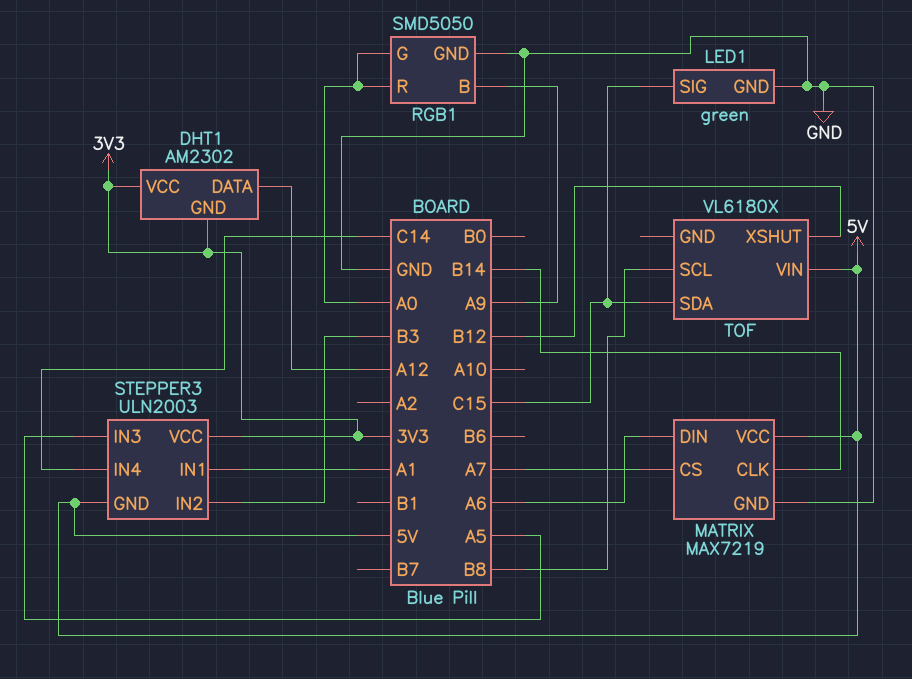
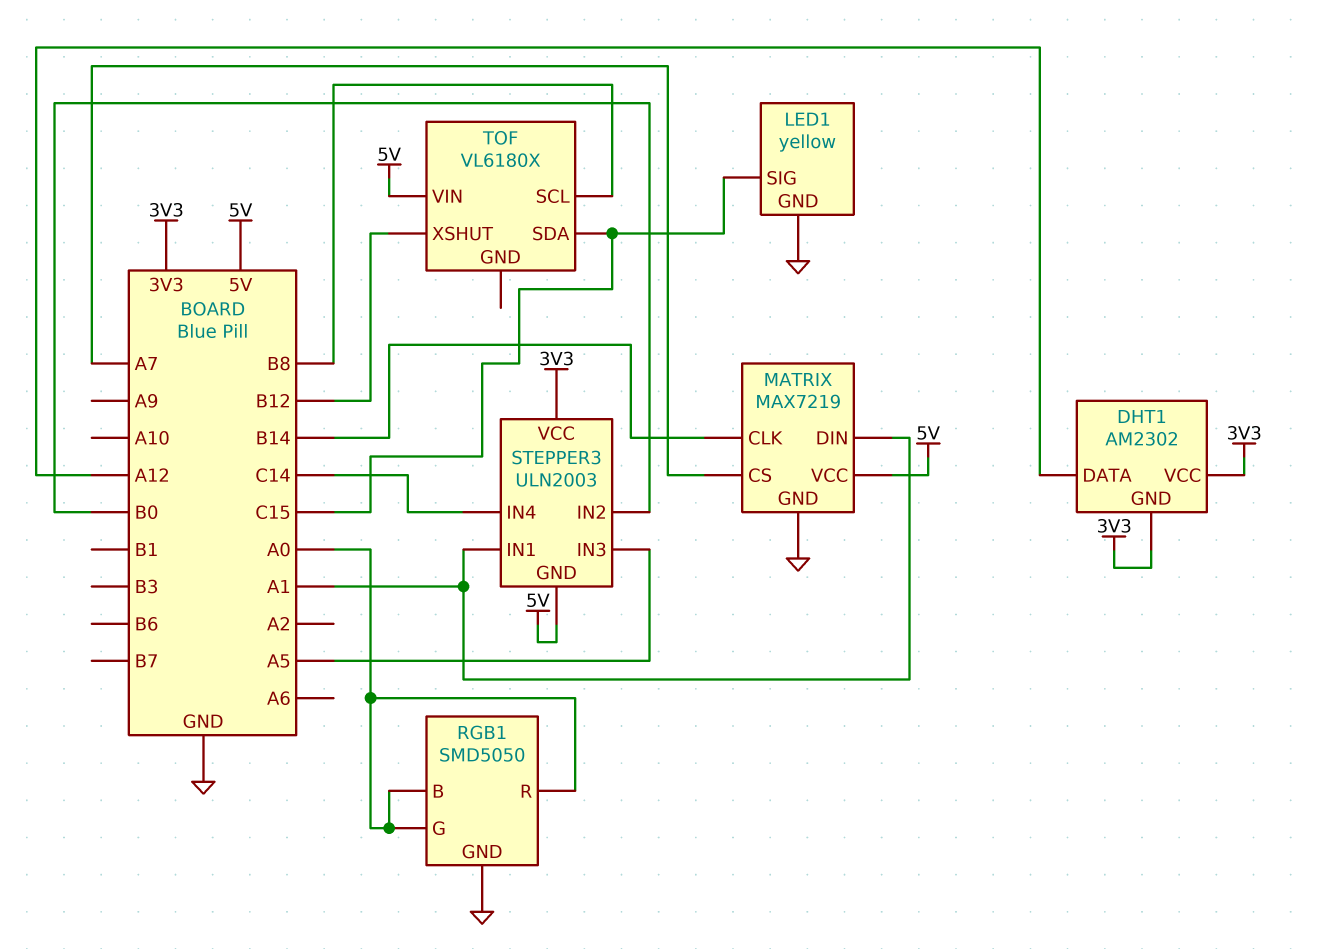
LED1: green -> yellow
MATRIX pin DIN: A6 -> A1
RGB1 pin B: A9 -> A0
STEPPER3 pin IN2: B3 -> B0

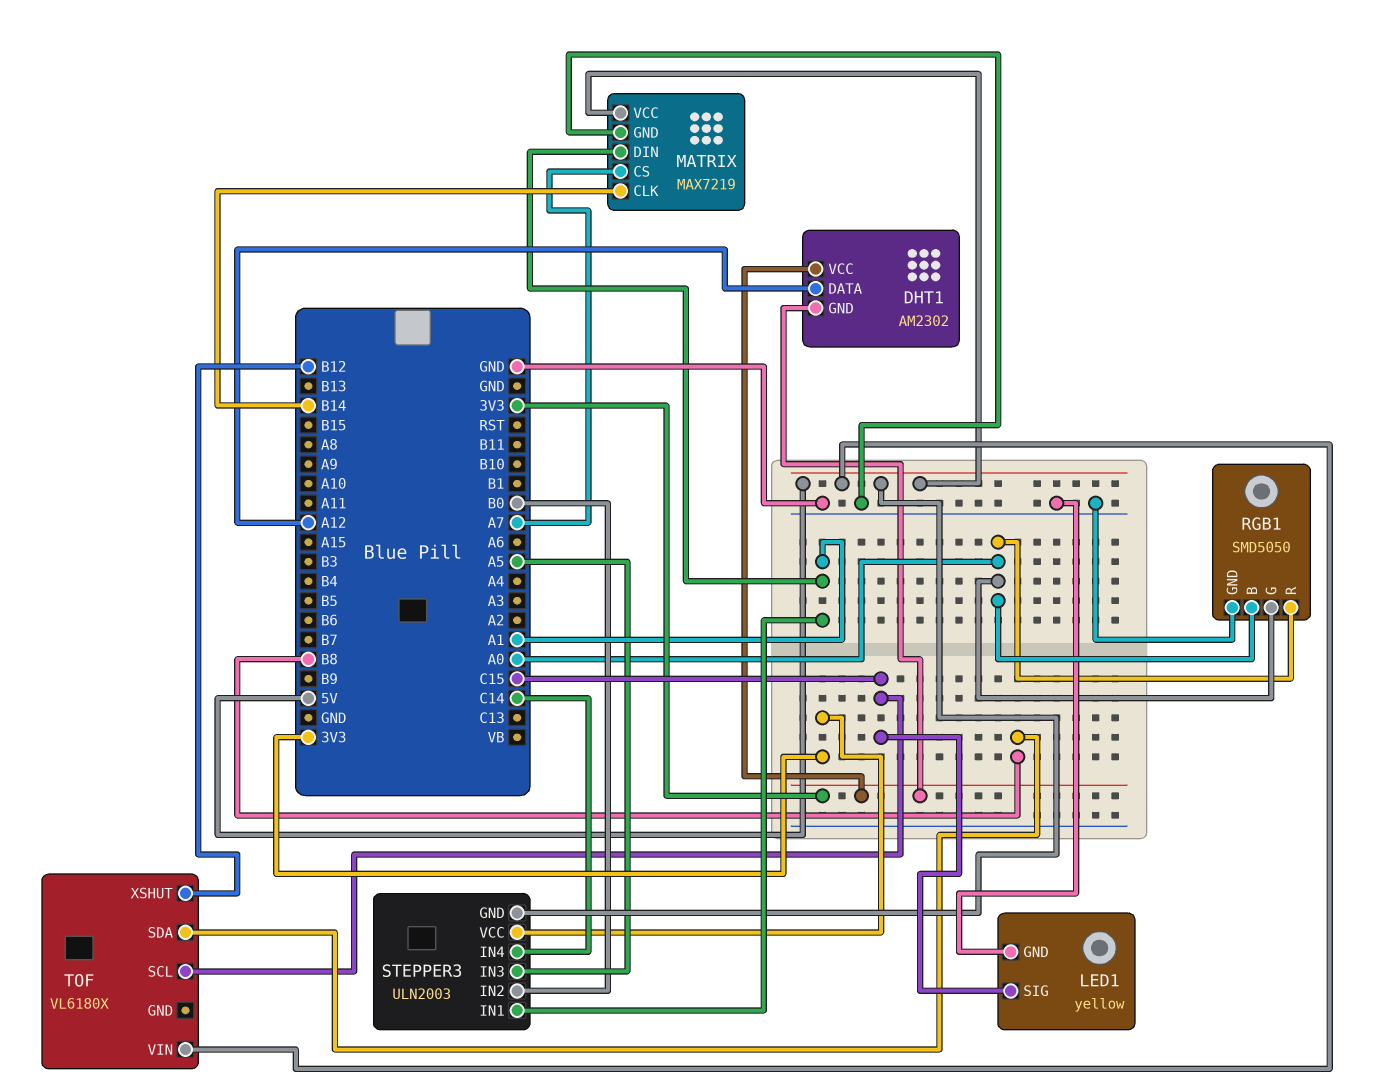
TOF pin SCL: B8 -> C15
TOF pin SDA: C15 -> B8

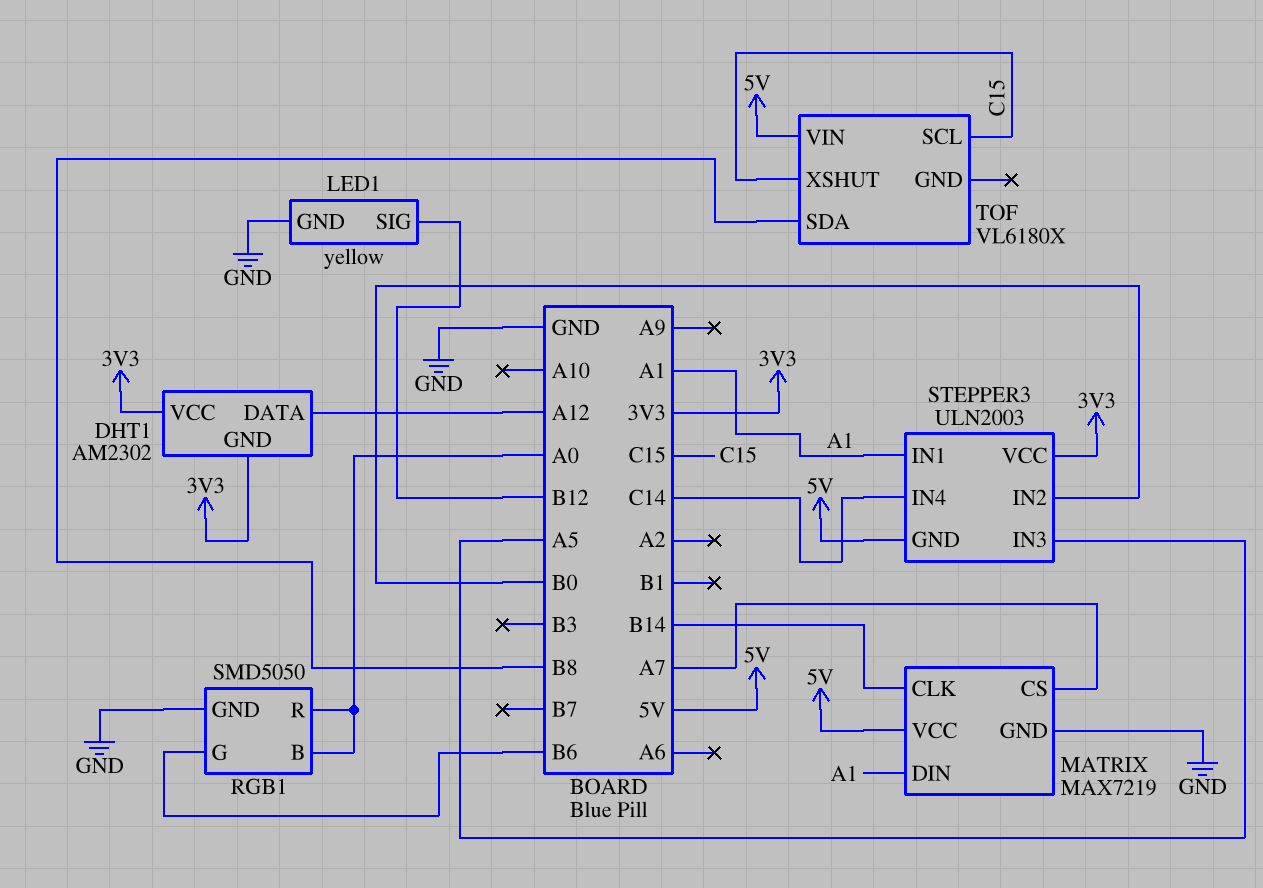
LED1 pin SIG: C15 -> B12
RGB1 pin G: A0 -> B6
TOF pin XSHUT: B12 -> C15

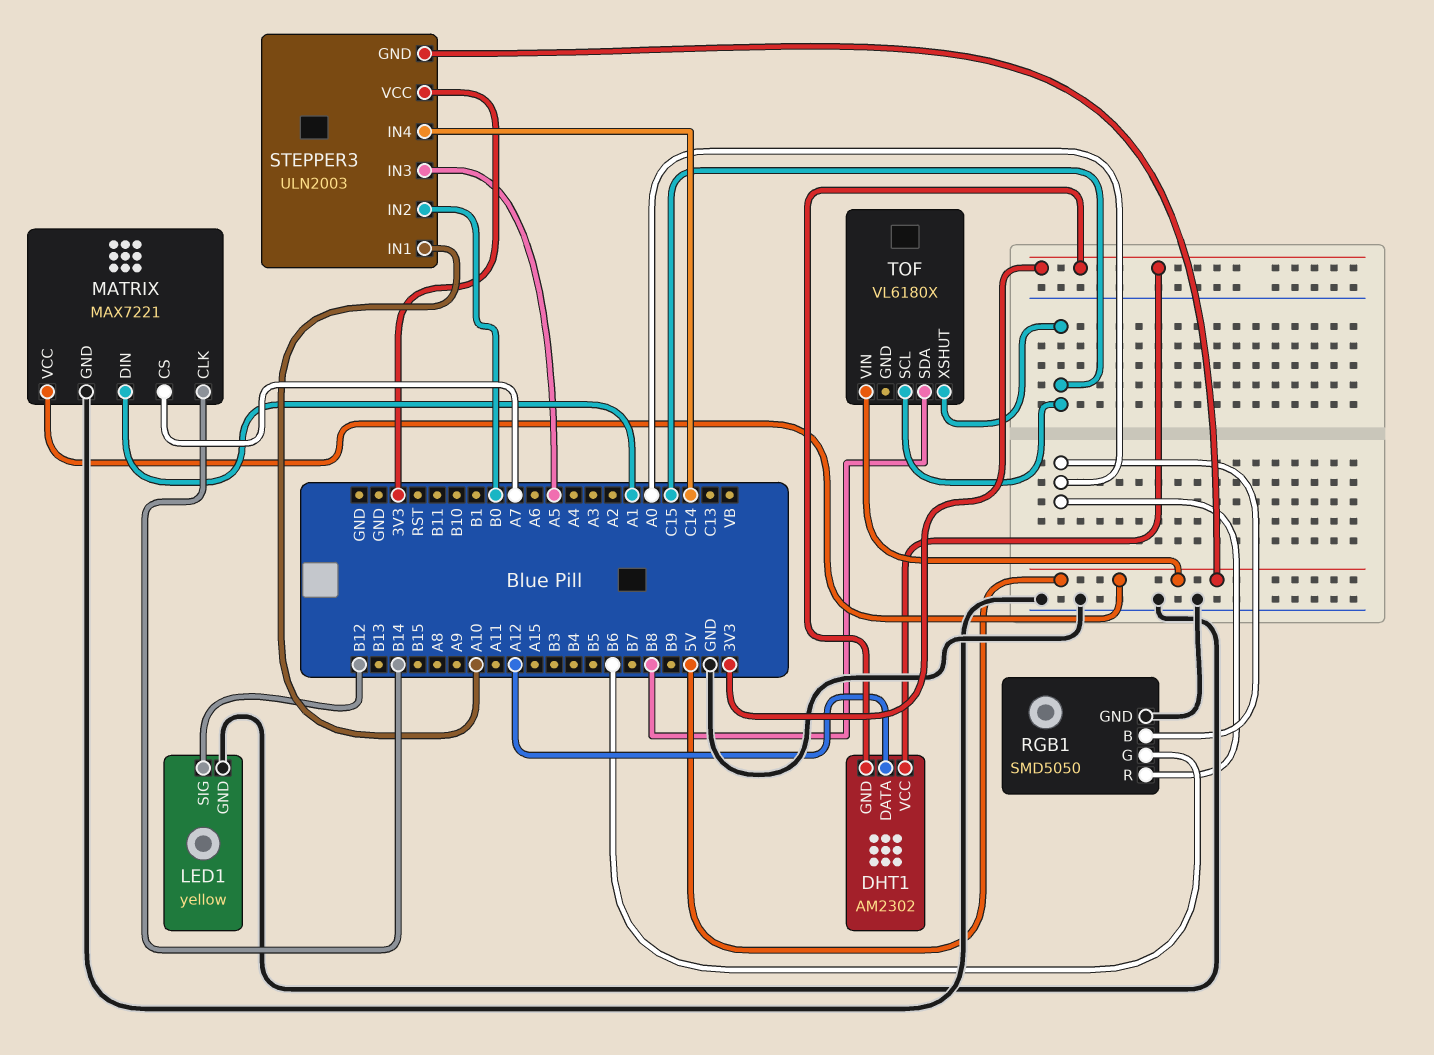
MATRIX: MAX7219 -> MAX7221
STEPPER3 pin IN1: A1 -> A10

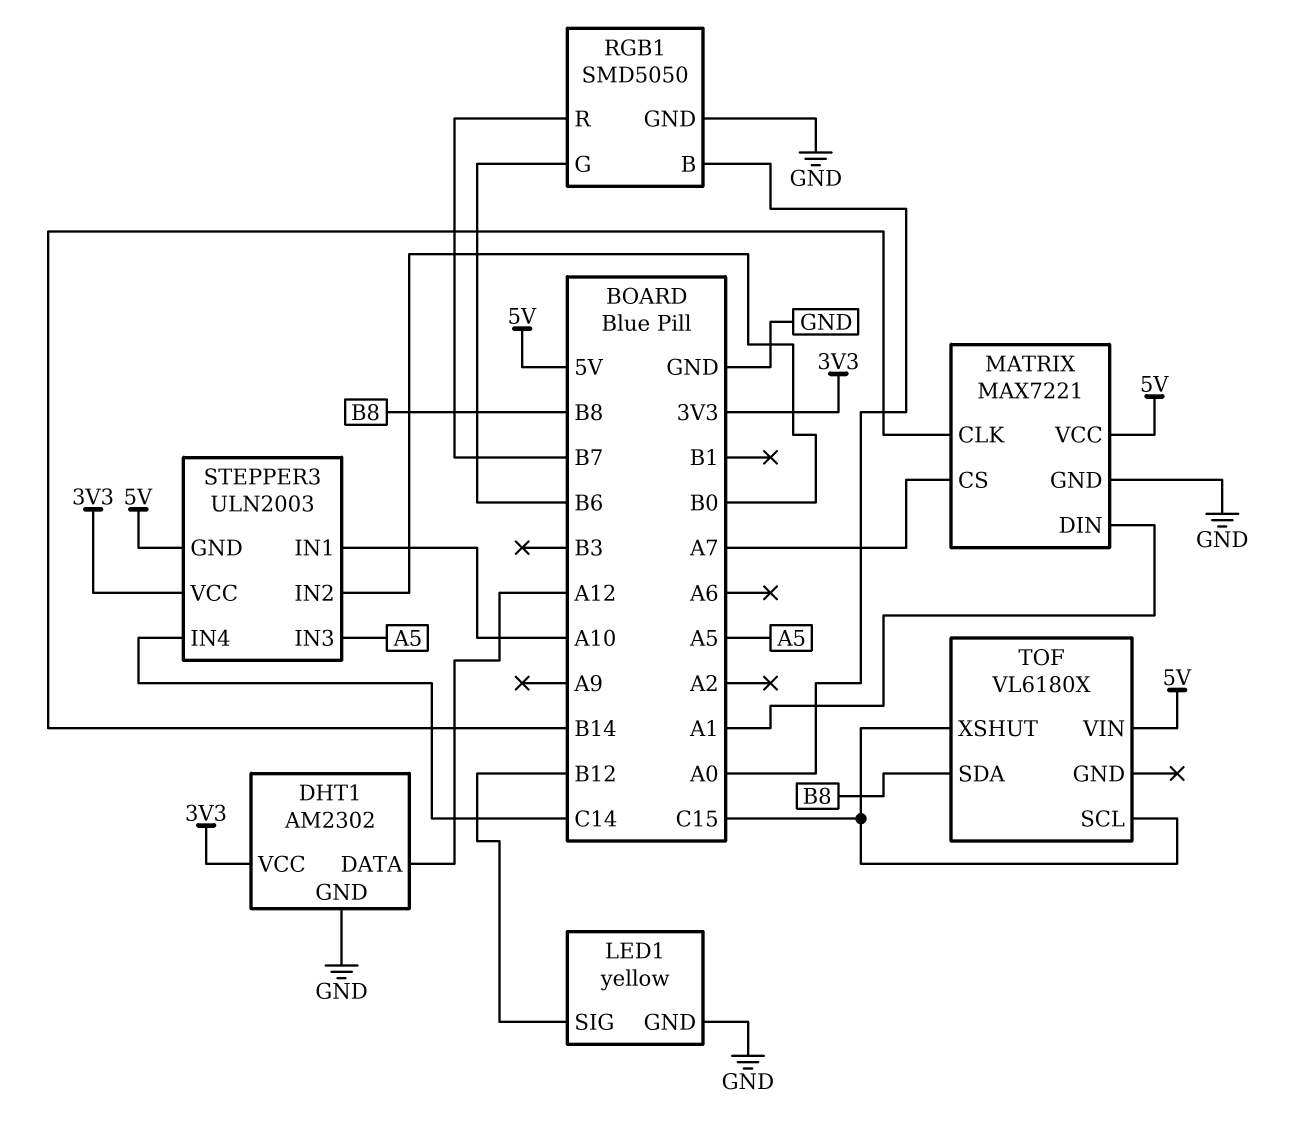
DHT1 pin GND: 3V3 -> GND
RGB1 pin R: A0 -> B7

